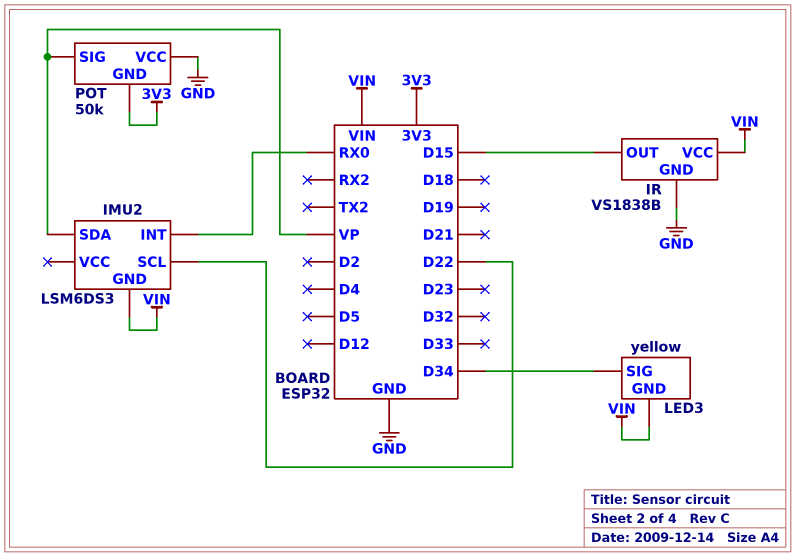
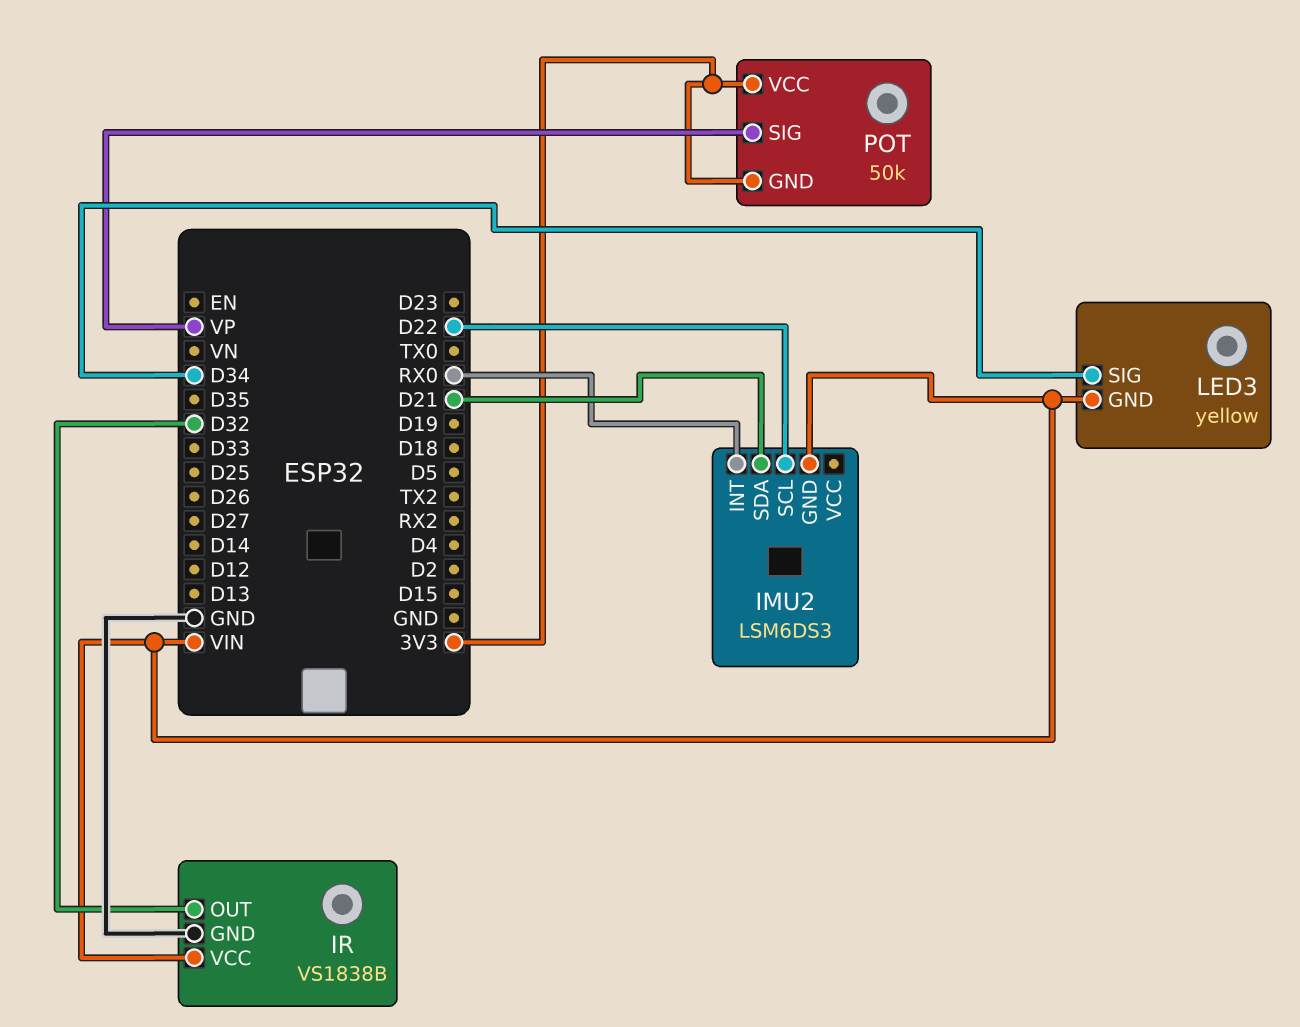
IMU2 pin SDA: VP -> D21
IR pin OUT: D15 -> D32
POT pin VCC: GND -> 3V3

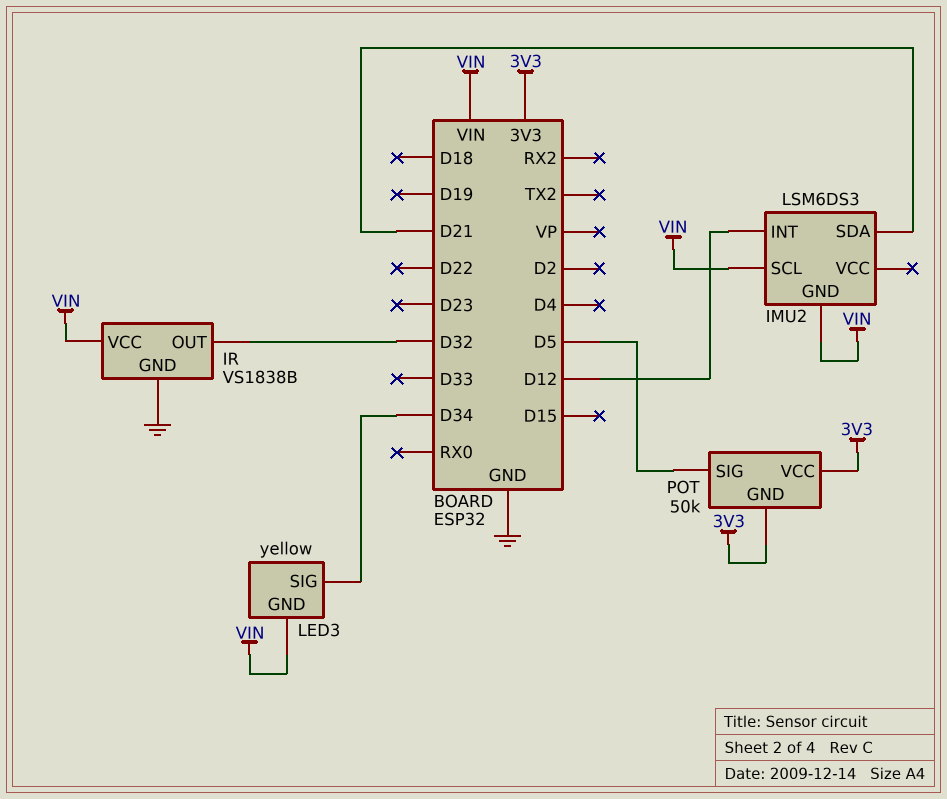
IMU2 pin INT: RX0 -> D12
IMU2 pin SCL: D22 -> VIN
POT pin SIG: VP -> D5

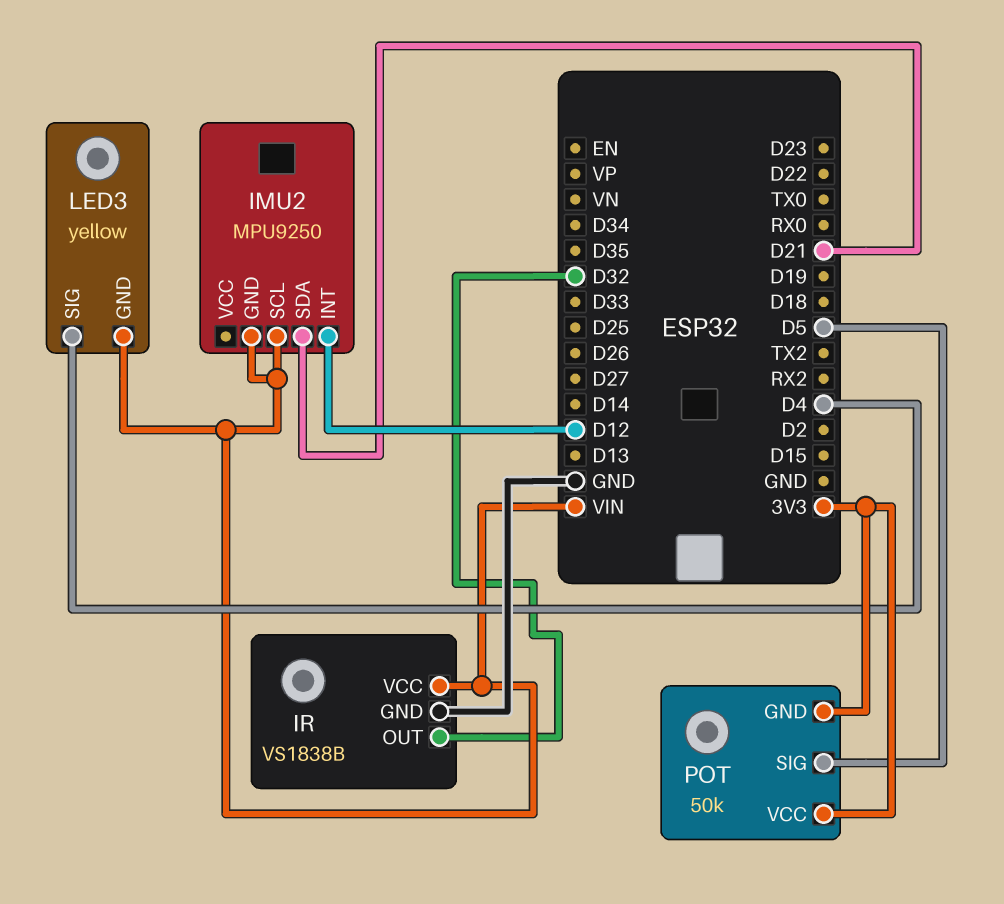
IMU2: LSM6DS3 -> MPU9250
LED3 pin SIG: D34 -> D4

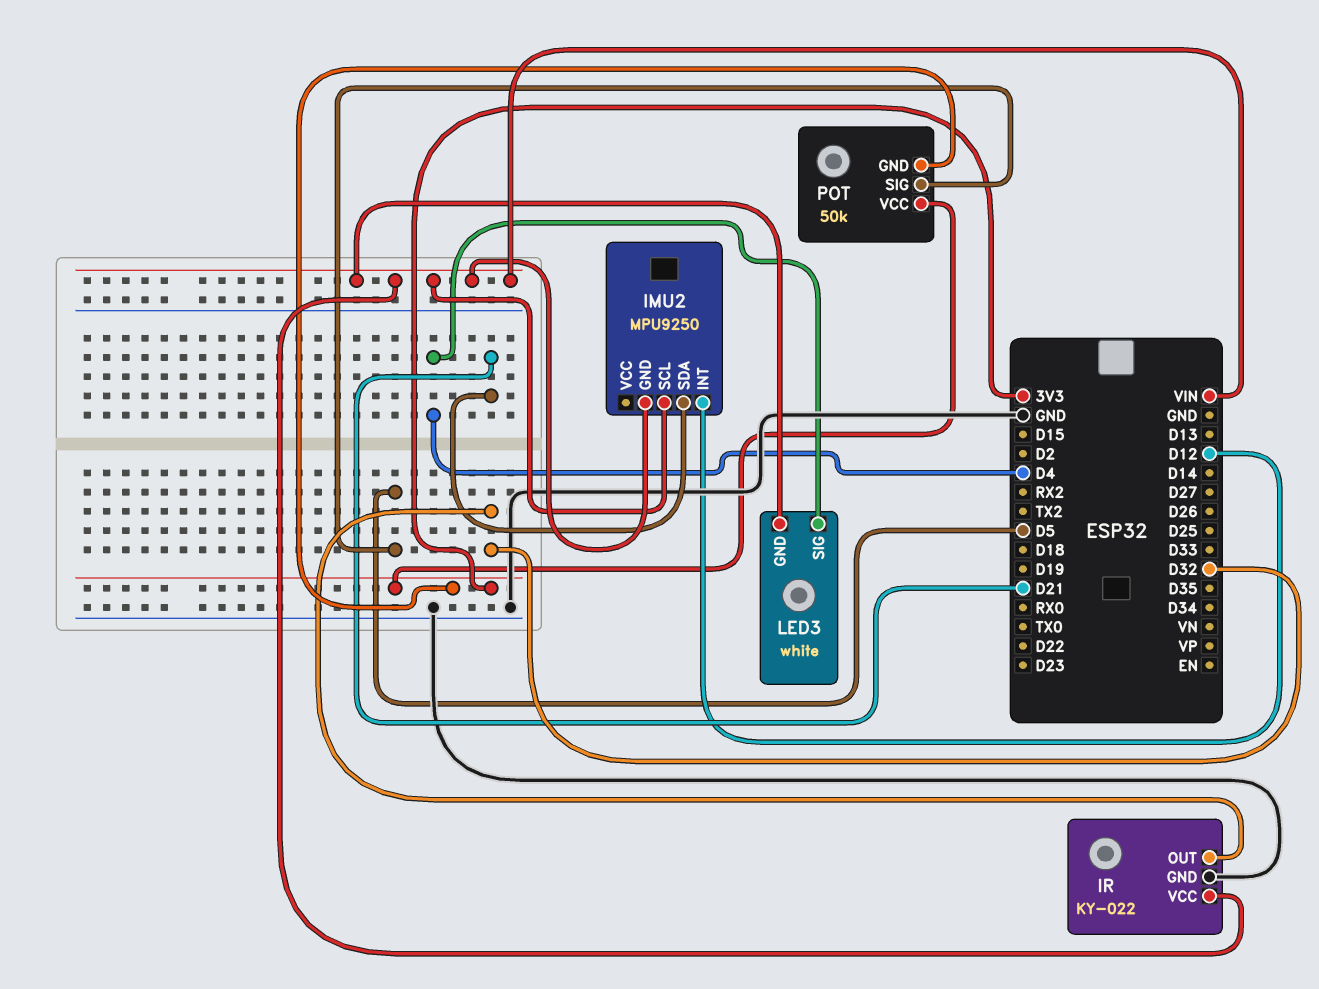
IR: VS1838B -> KY-022
LED3: yellow -> white

